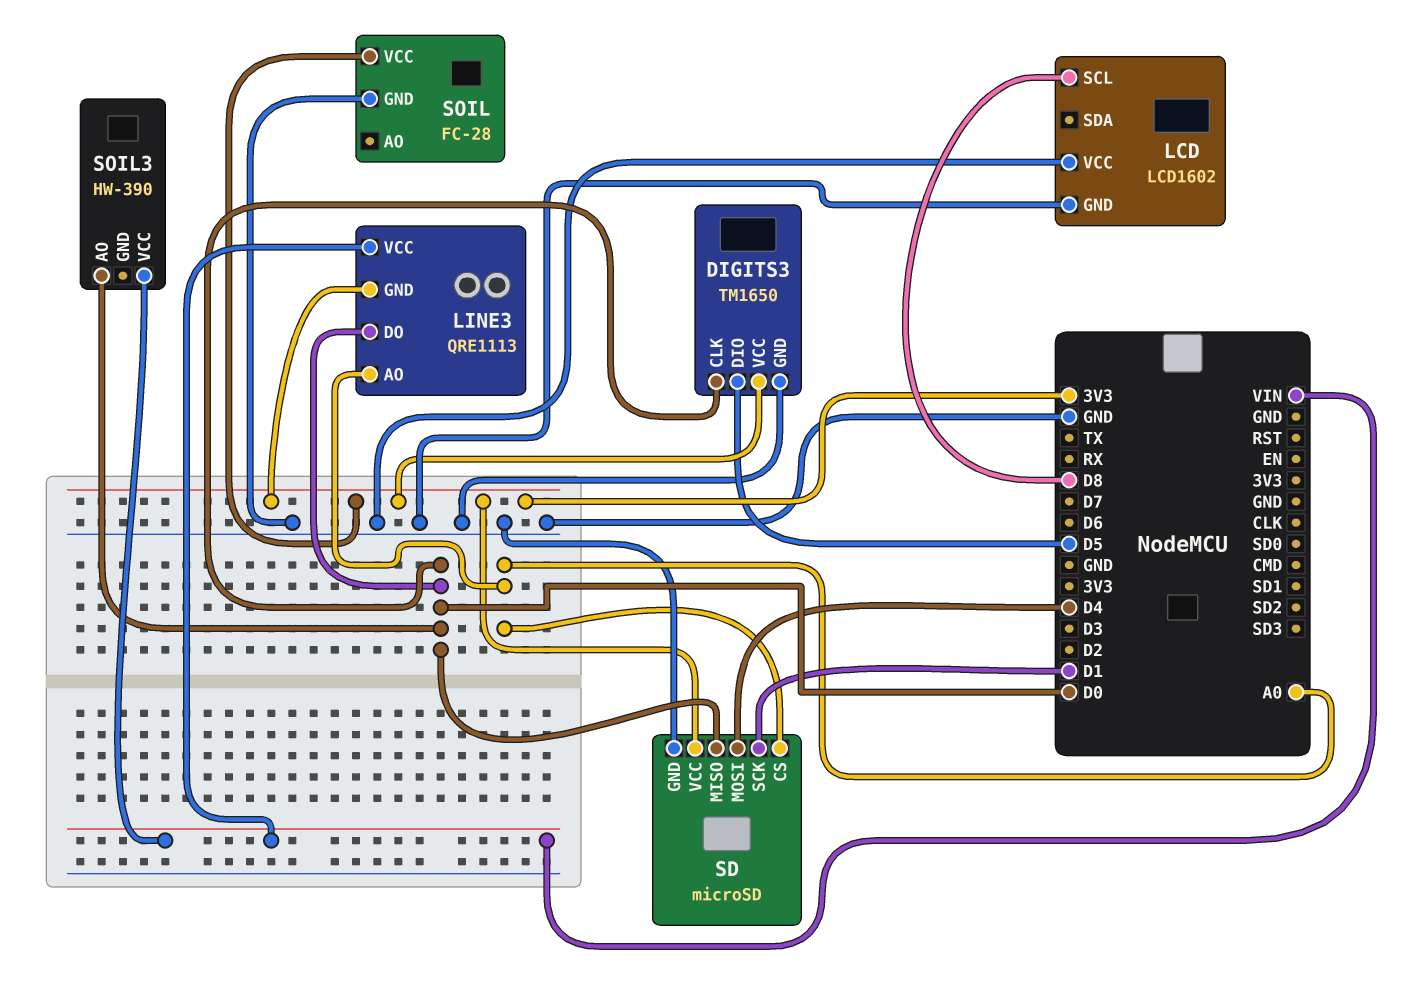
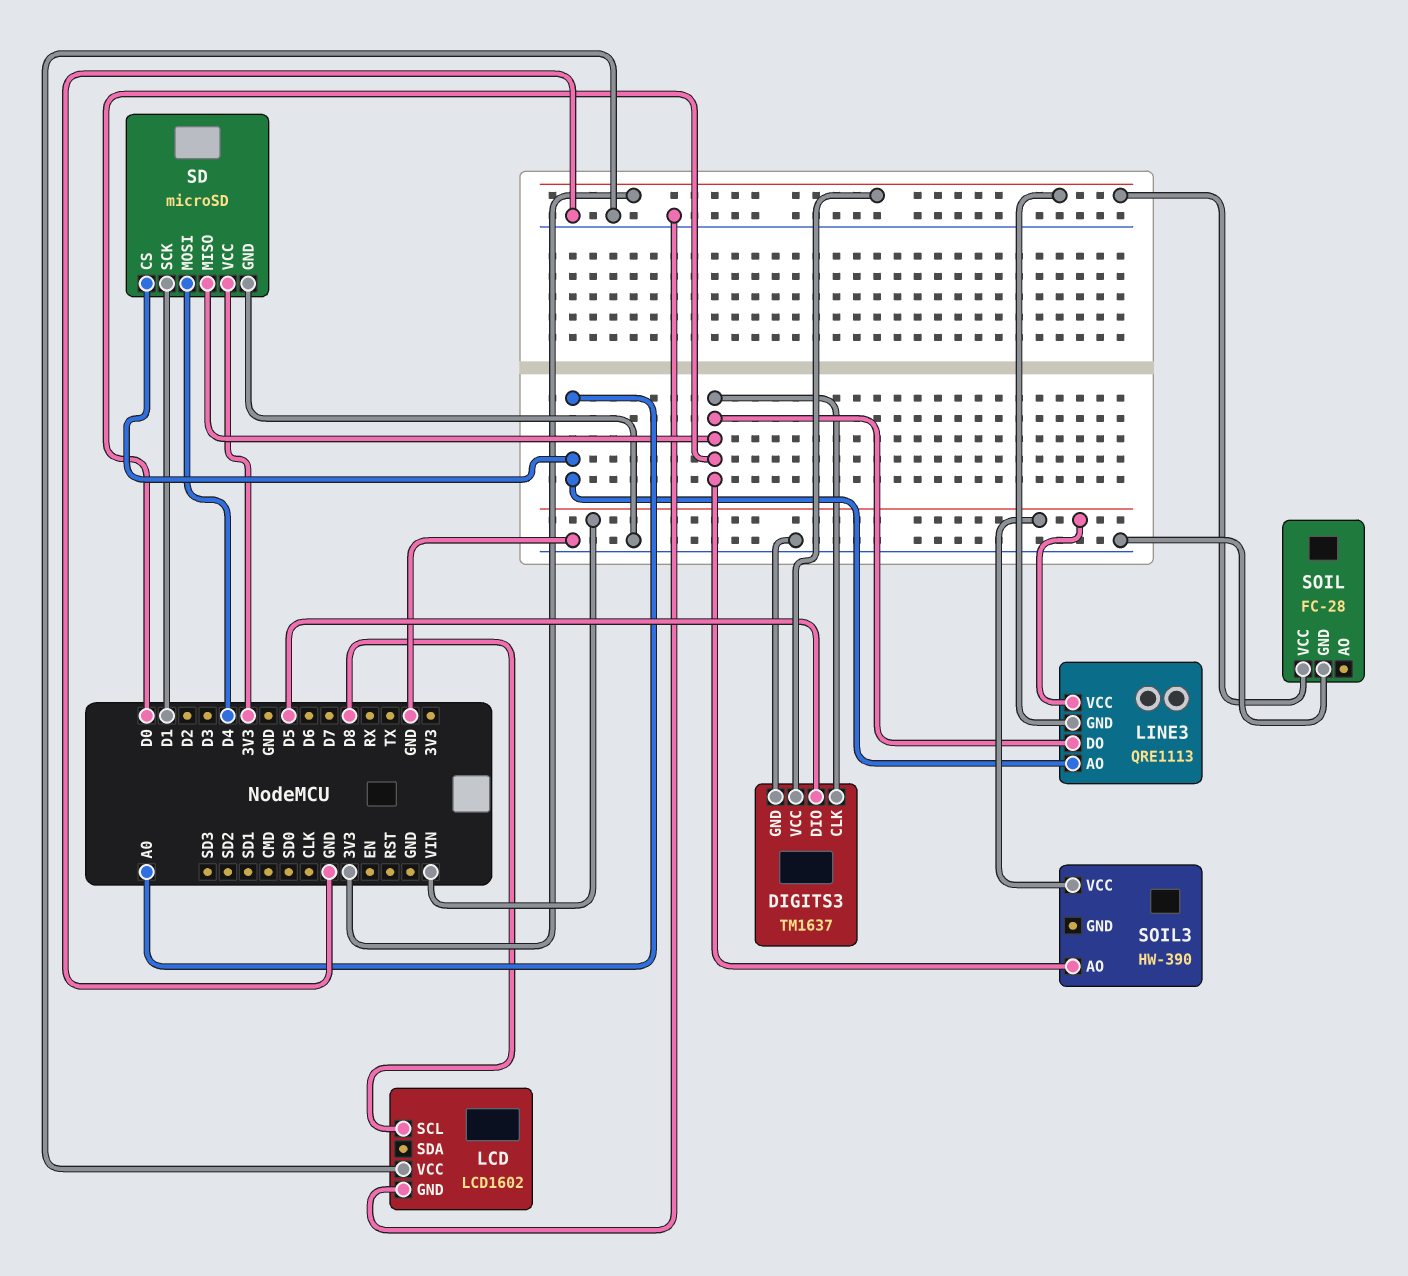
DIGITS3: TM1650 -> TM1637

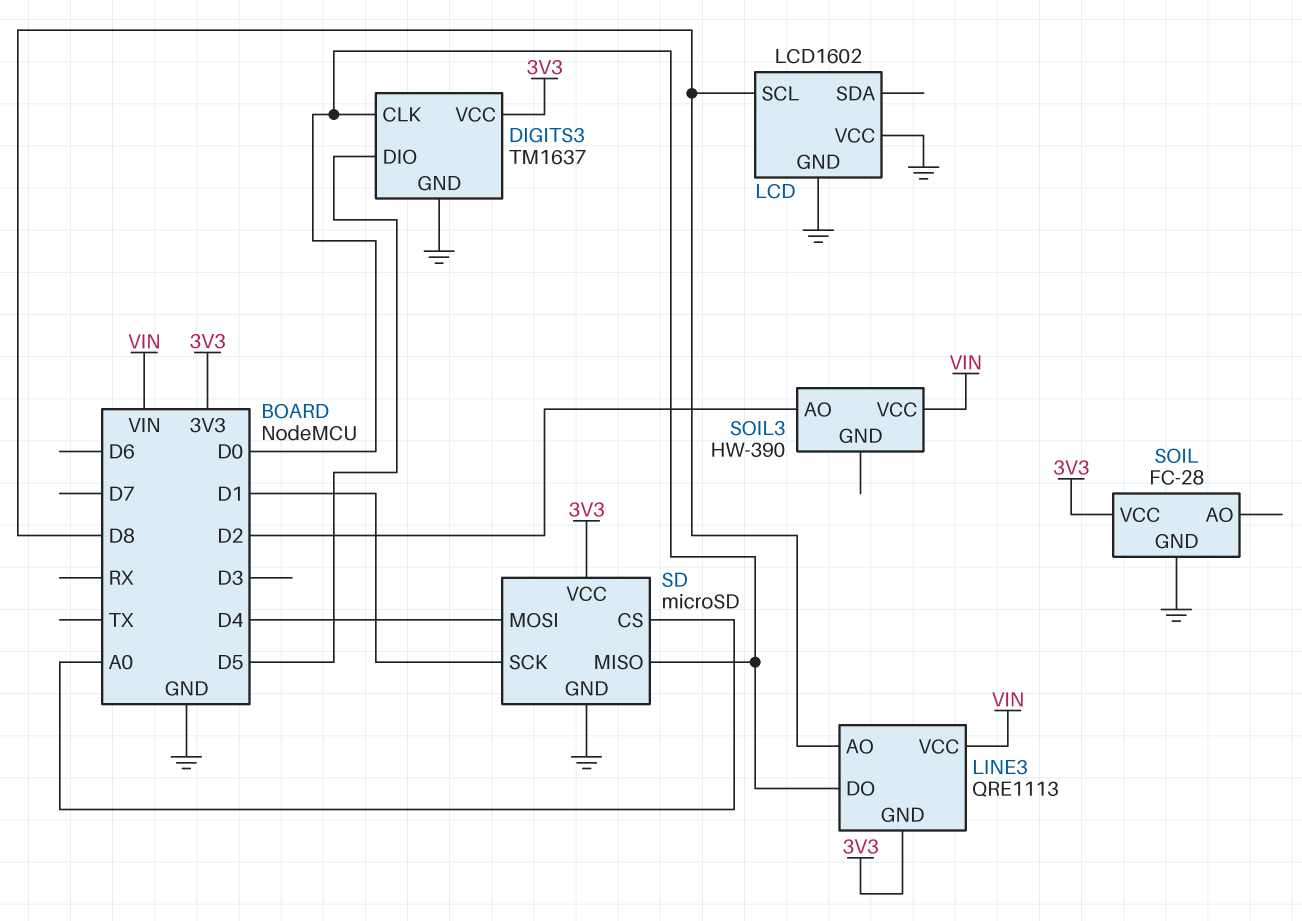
LINE3 pin AO: A0 -> D8
SOIL3 pin AO: D0 -> D2

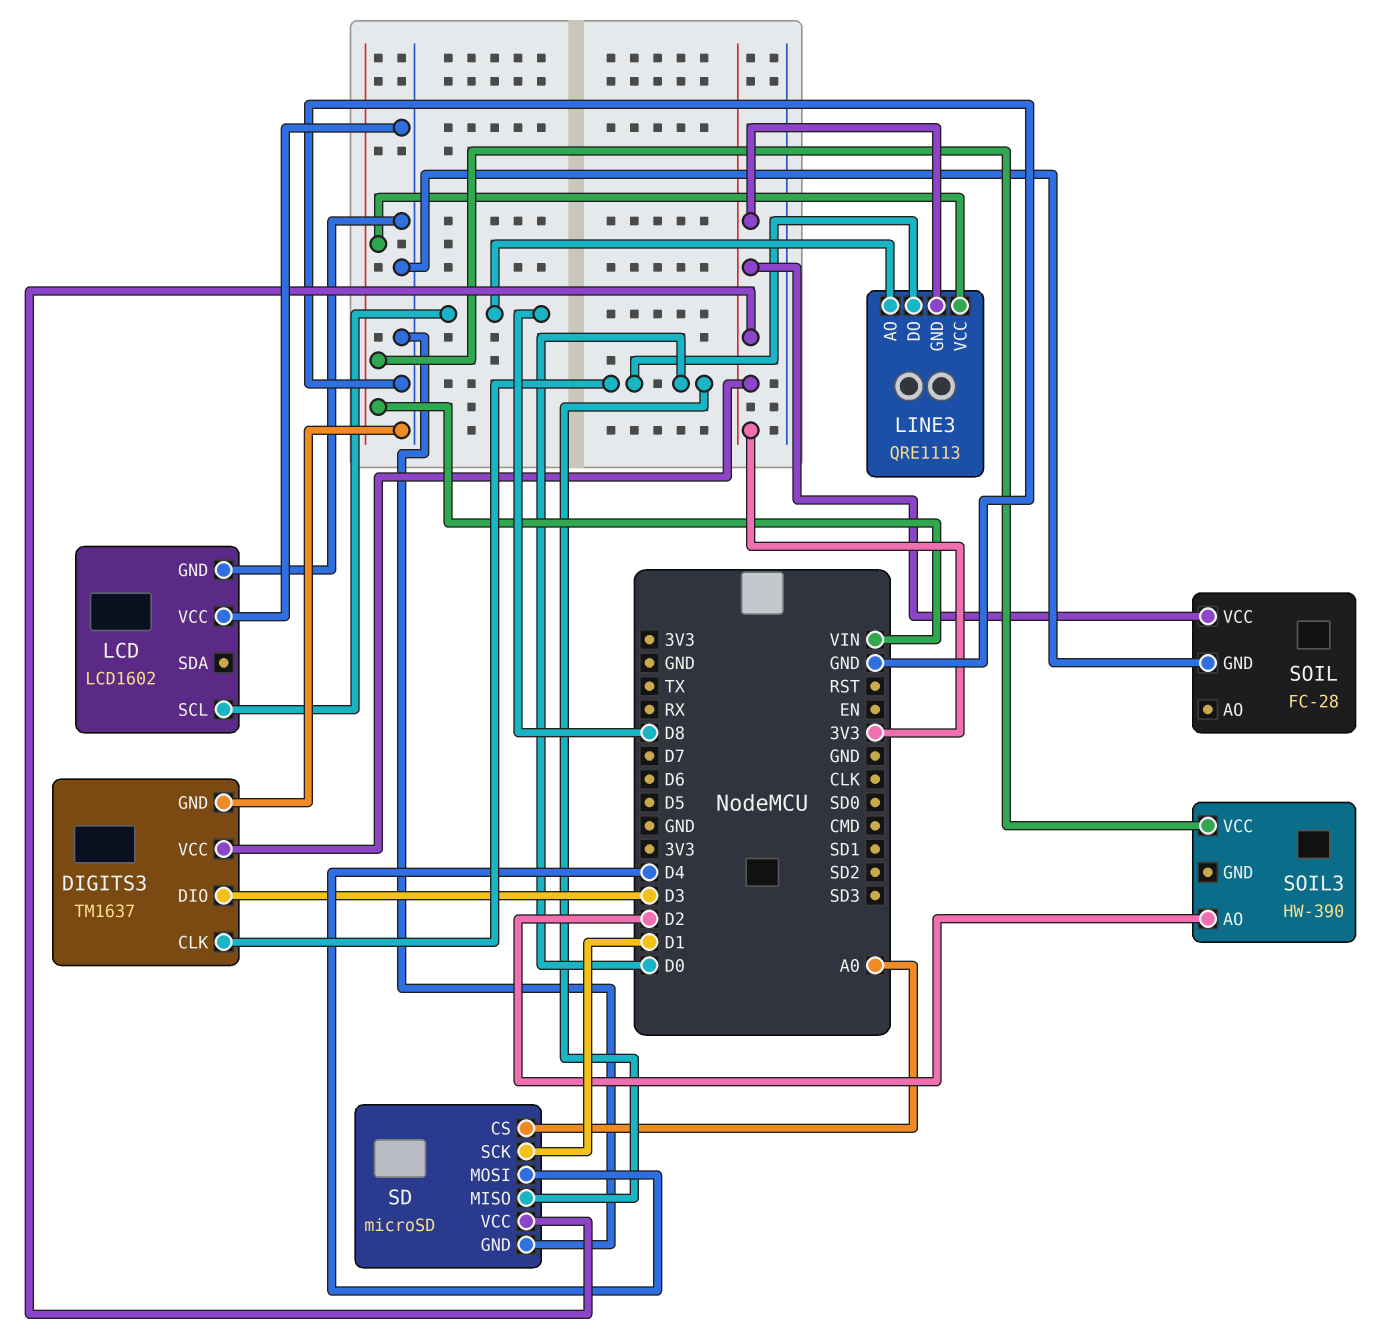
DIGITS3 pin DIO: D5 -> D3

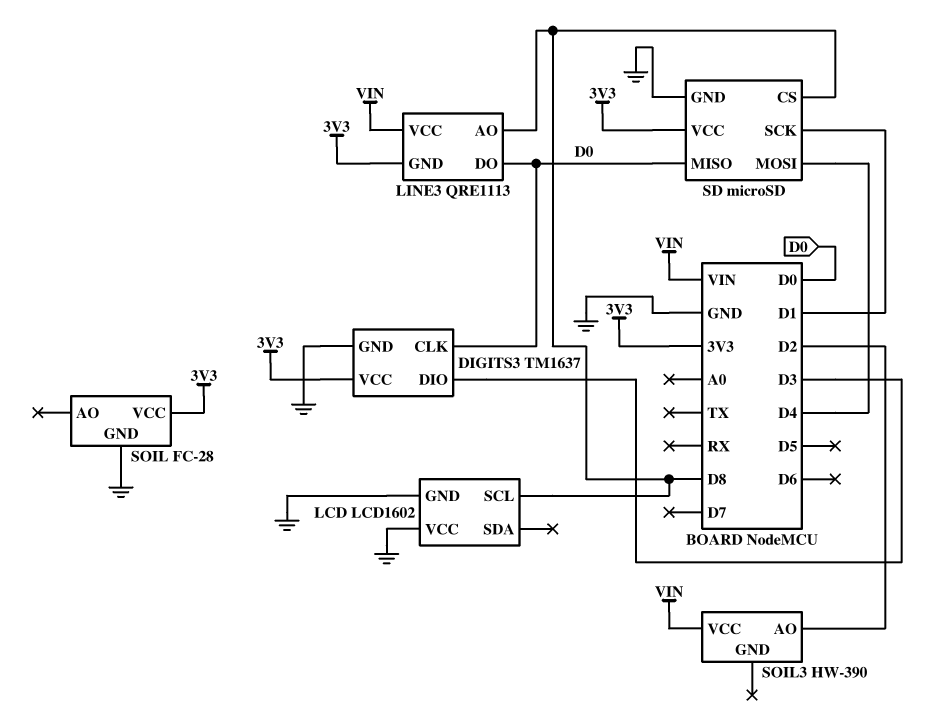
SD pin CS: A0 -> D8

